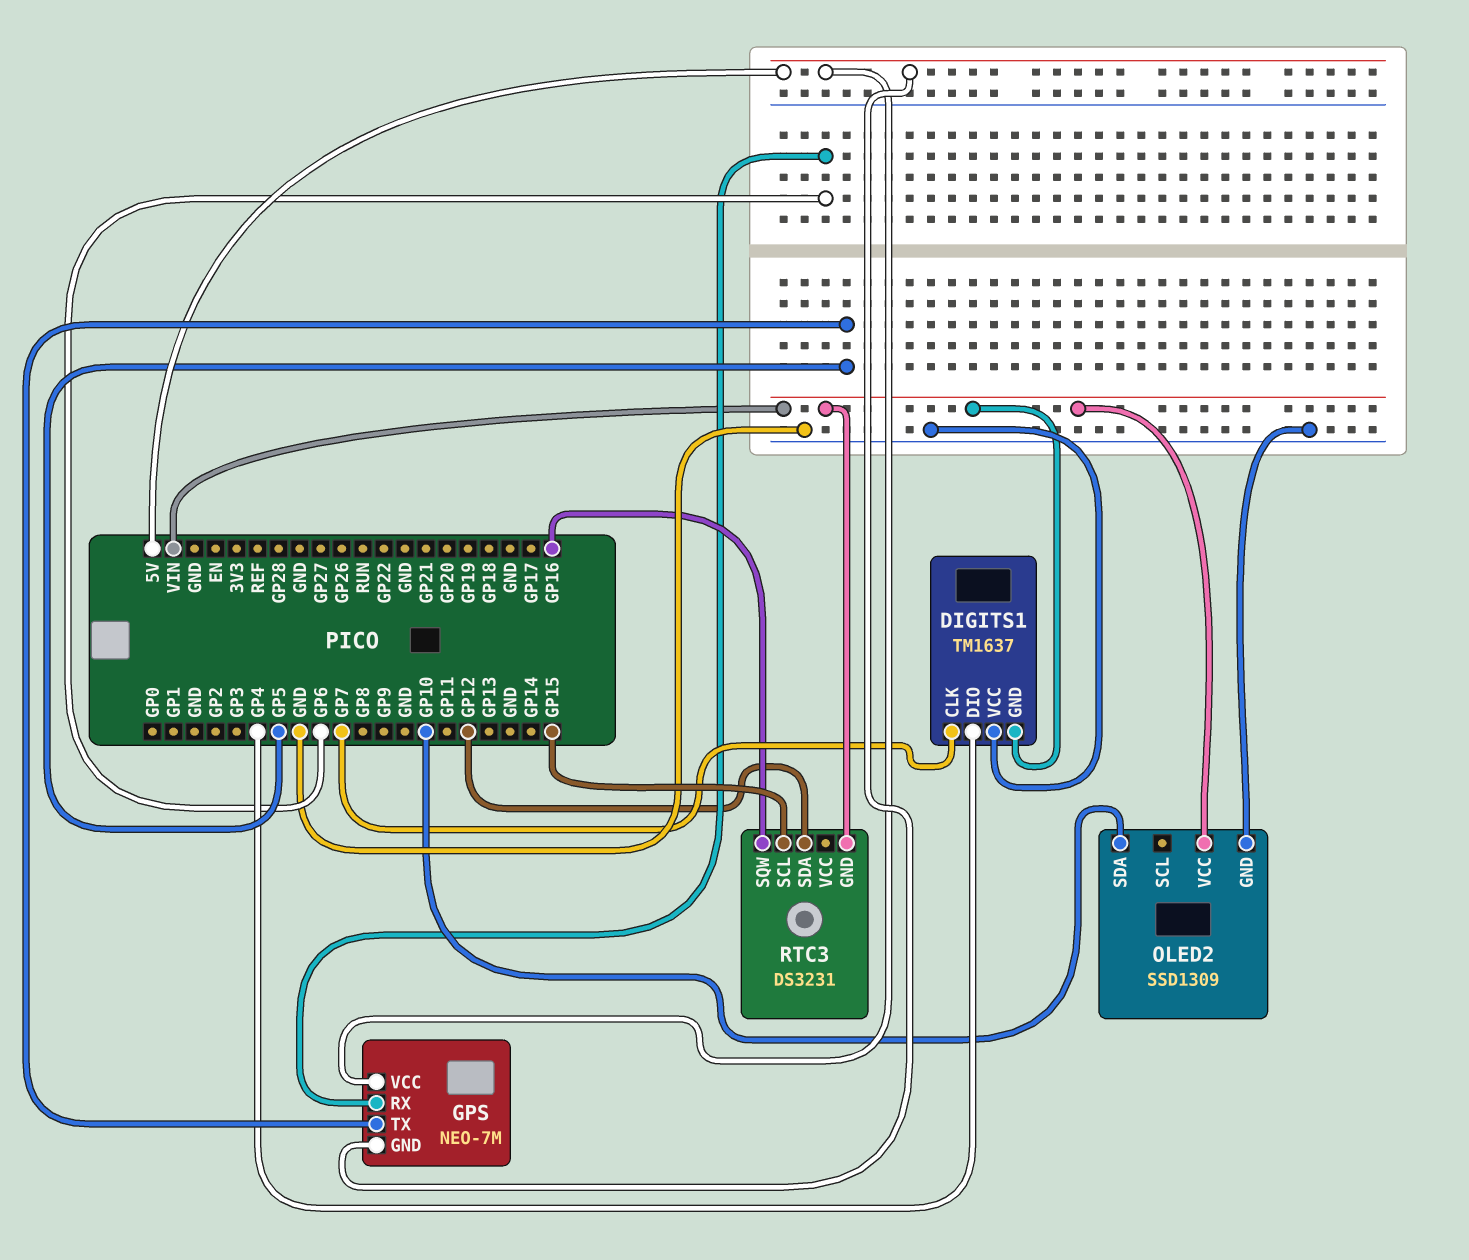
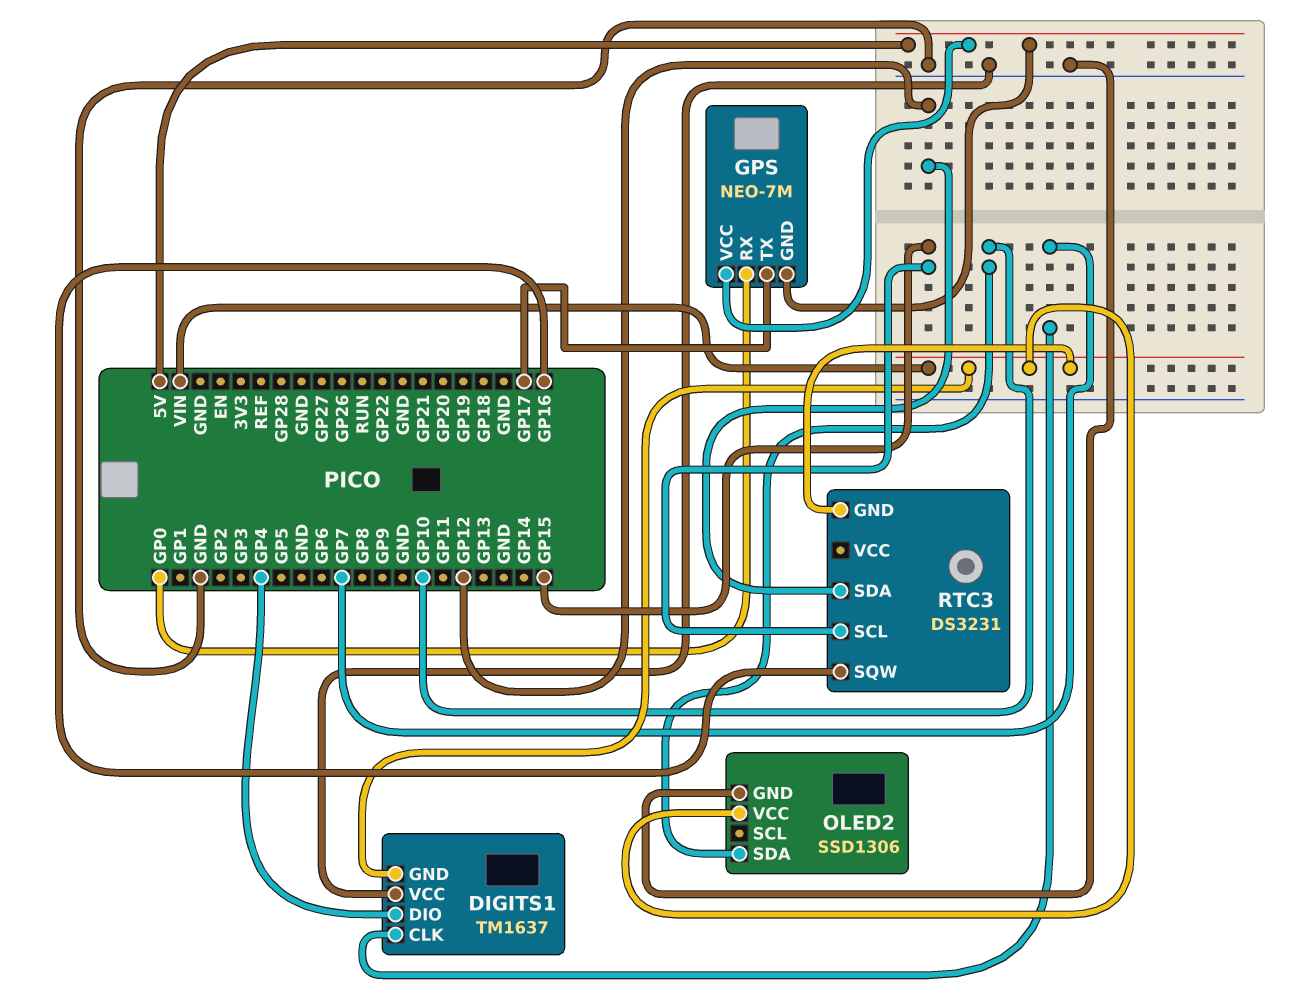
GPS pin RX: GP6 -> GP0
GPS pin TX: GP5 -> GP17
OLED2: SSD1309 -> SSD1306

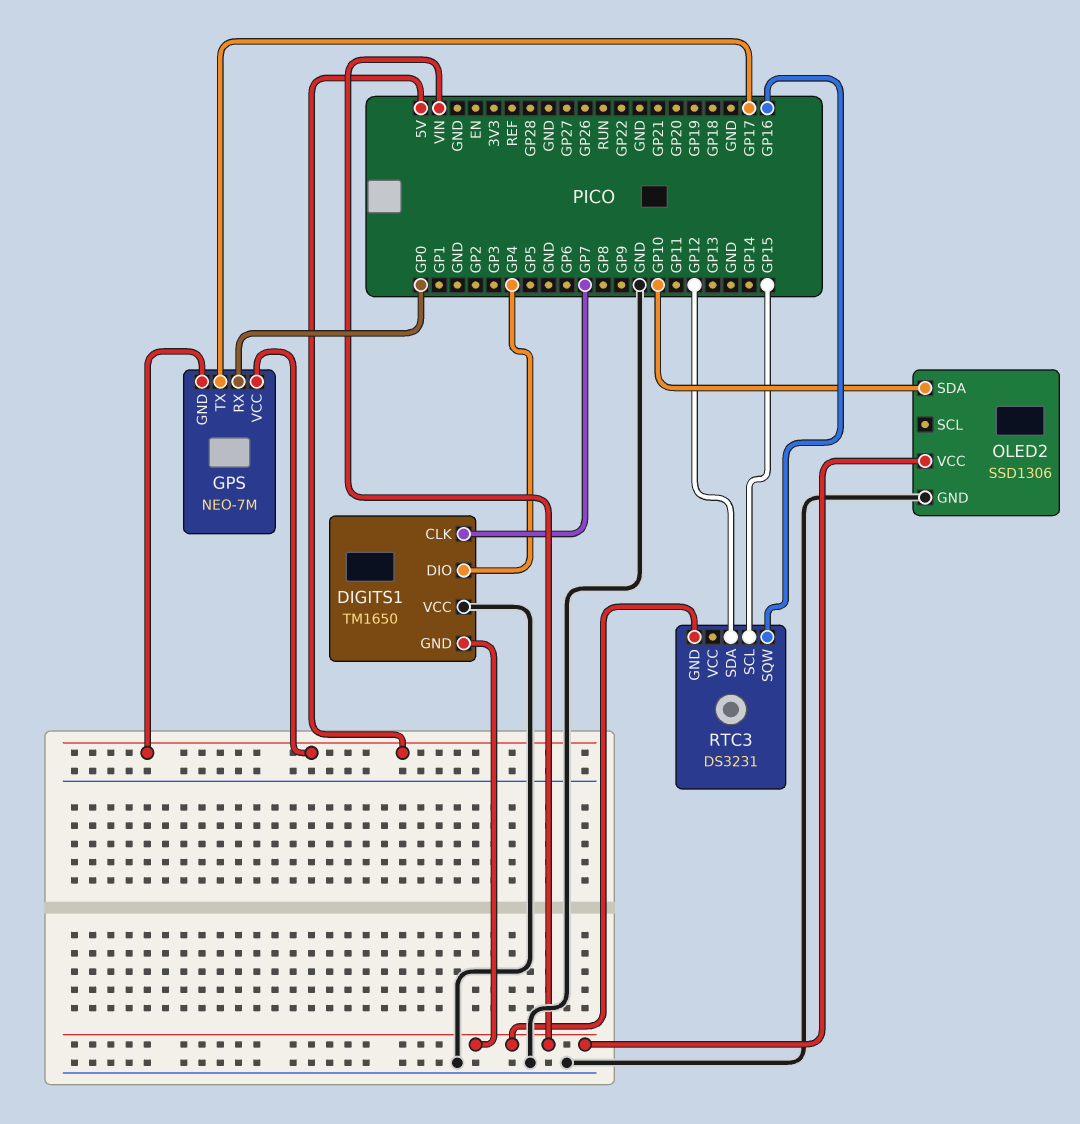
DIGITS1: TM1637 -> TM1650

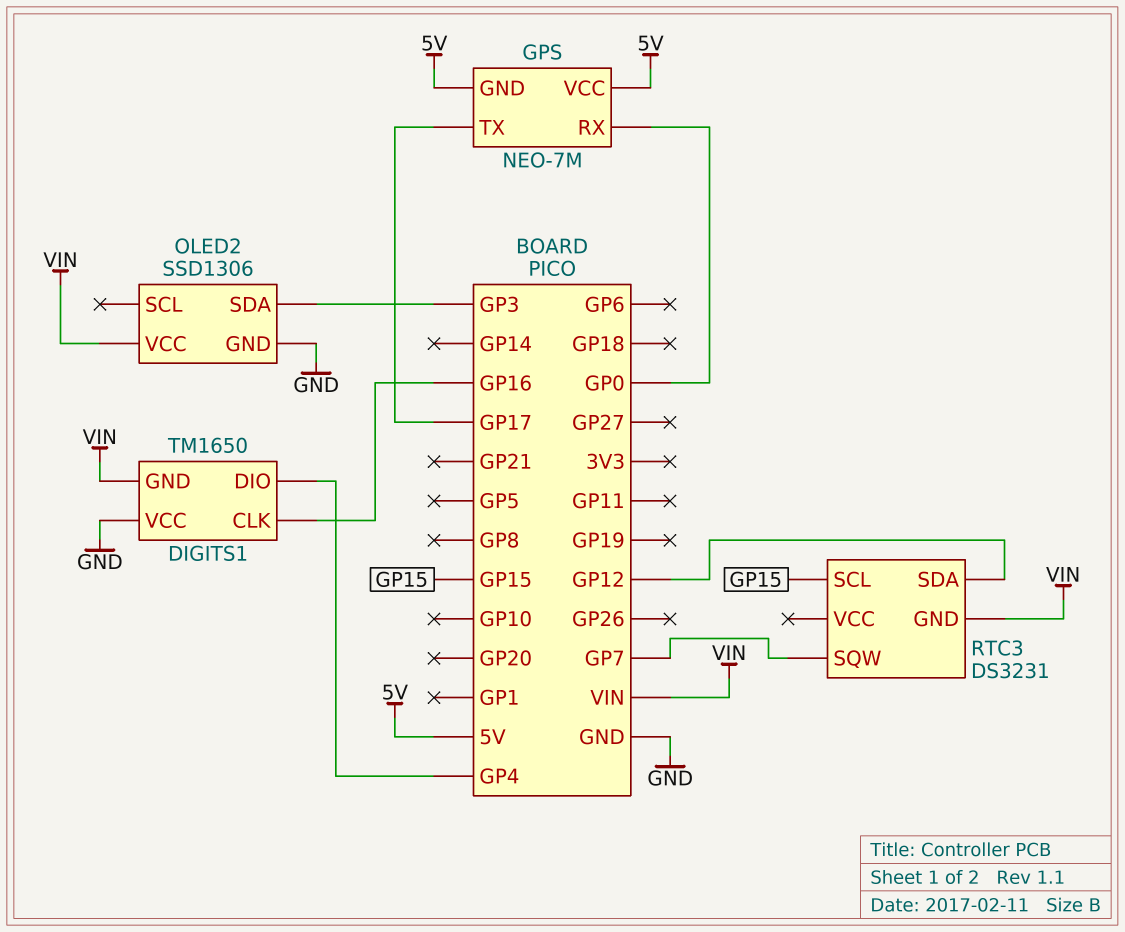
DIGITS1 pin CLK: GP7 -> GP16
OLED2 pin SDA: GP10 -> GP3
RTC3 pin SQW: GP16 -> GP7

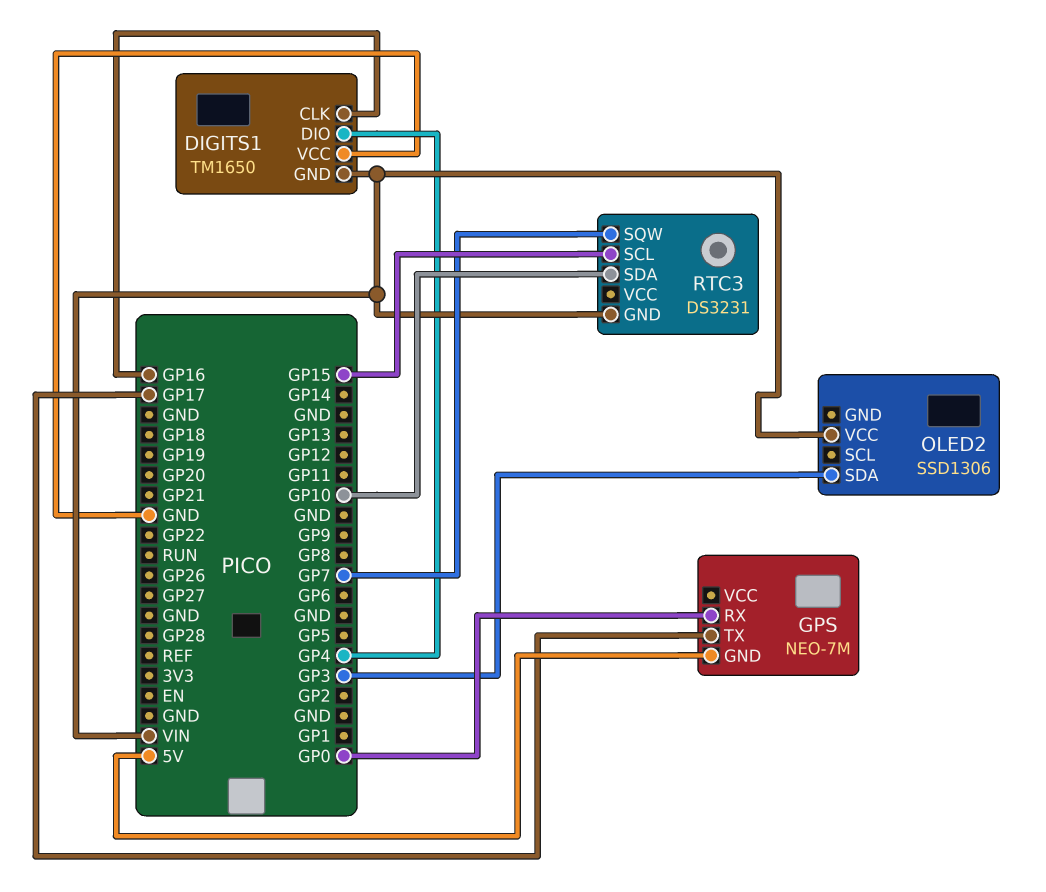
GPS pin VCC: 5V -> none
OLED2 pin GND: GND -> none
RTC3 pin SDA: GP12 -> GP10

